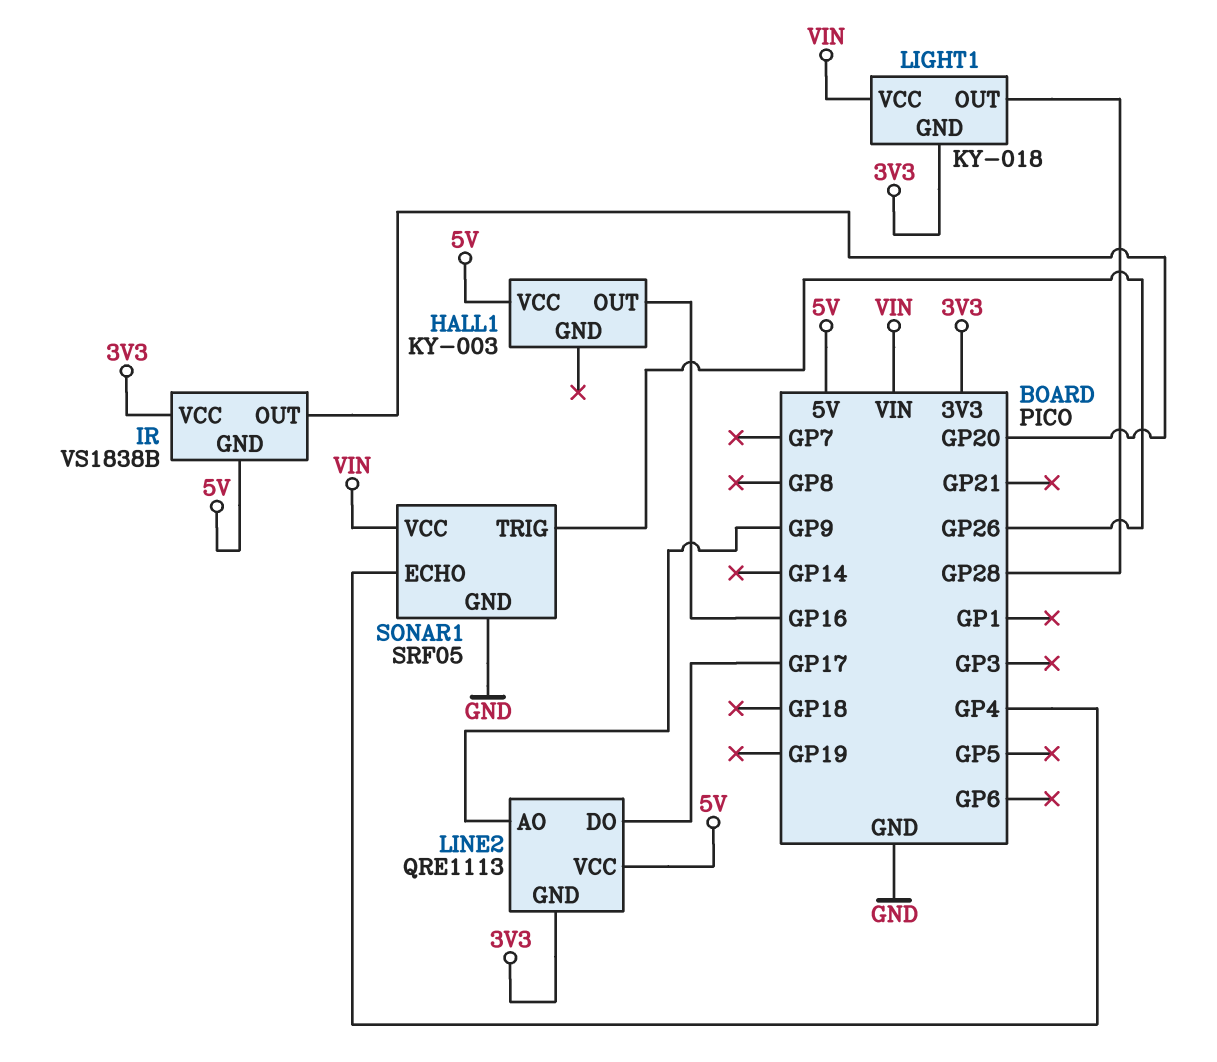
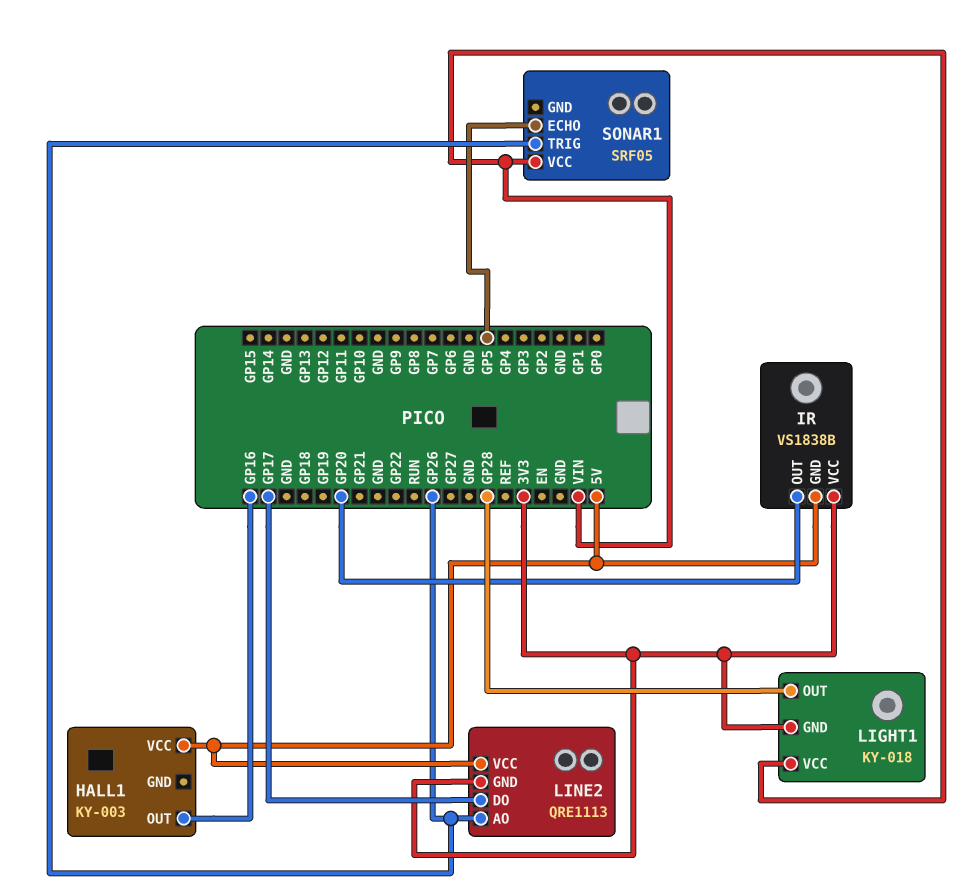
LINE2 pin AO: GP9 -> GP26
SONAR1 pin ECHO: GP4 -> GP5
SONAR1 pin GND: GND -> none

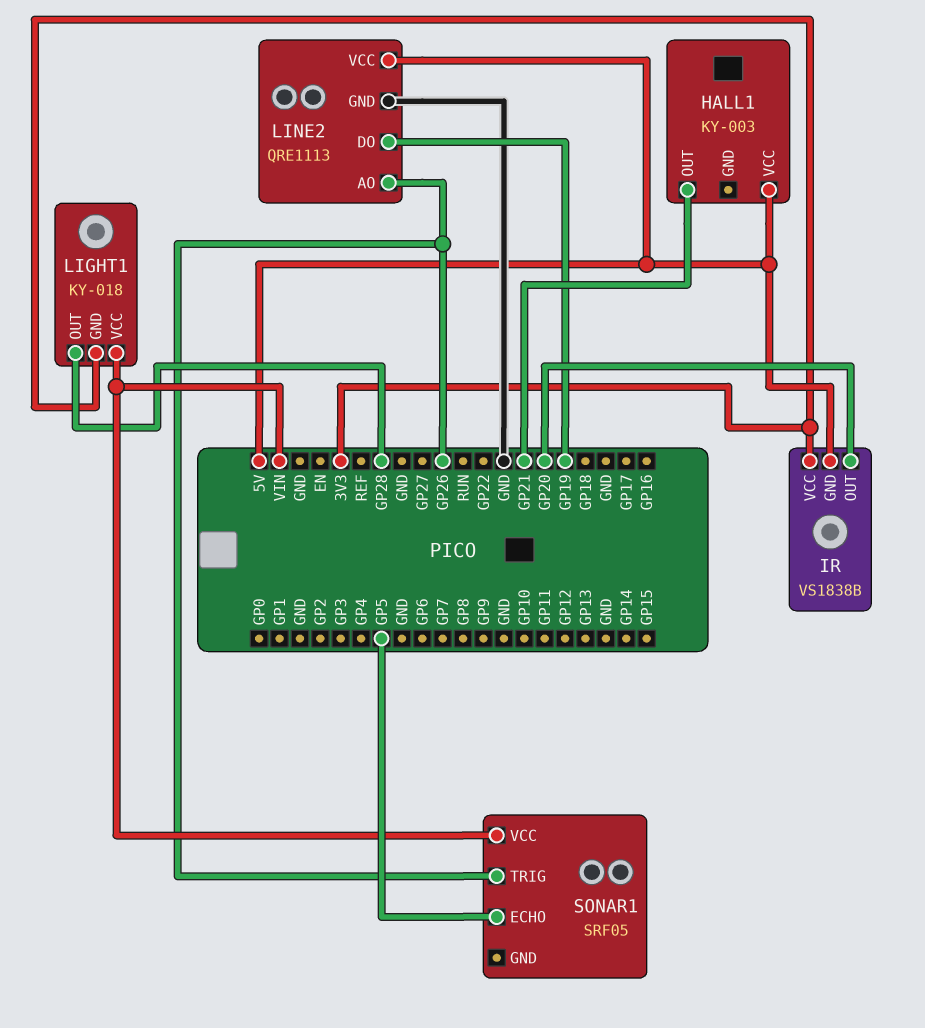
HALL1 pin OUT: GP16 -> GP21
LINE2 pin DO: GP17 -> GP19
LINE2 pin GND: 3V3 -> GND

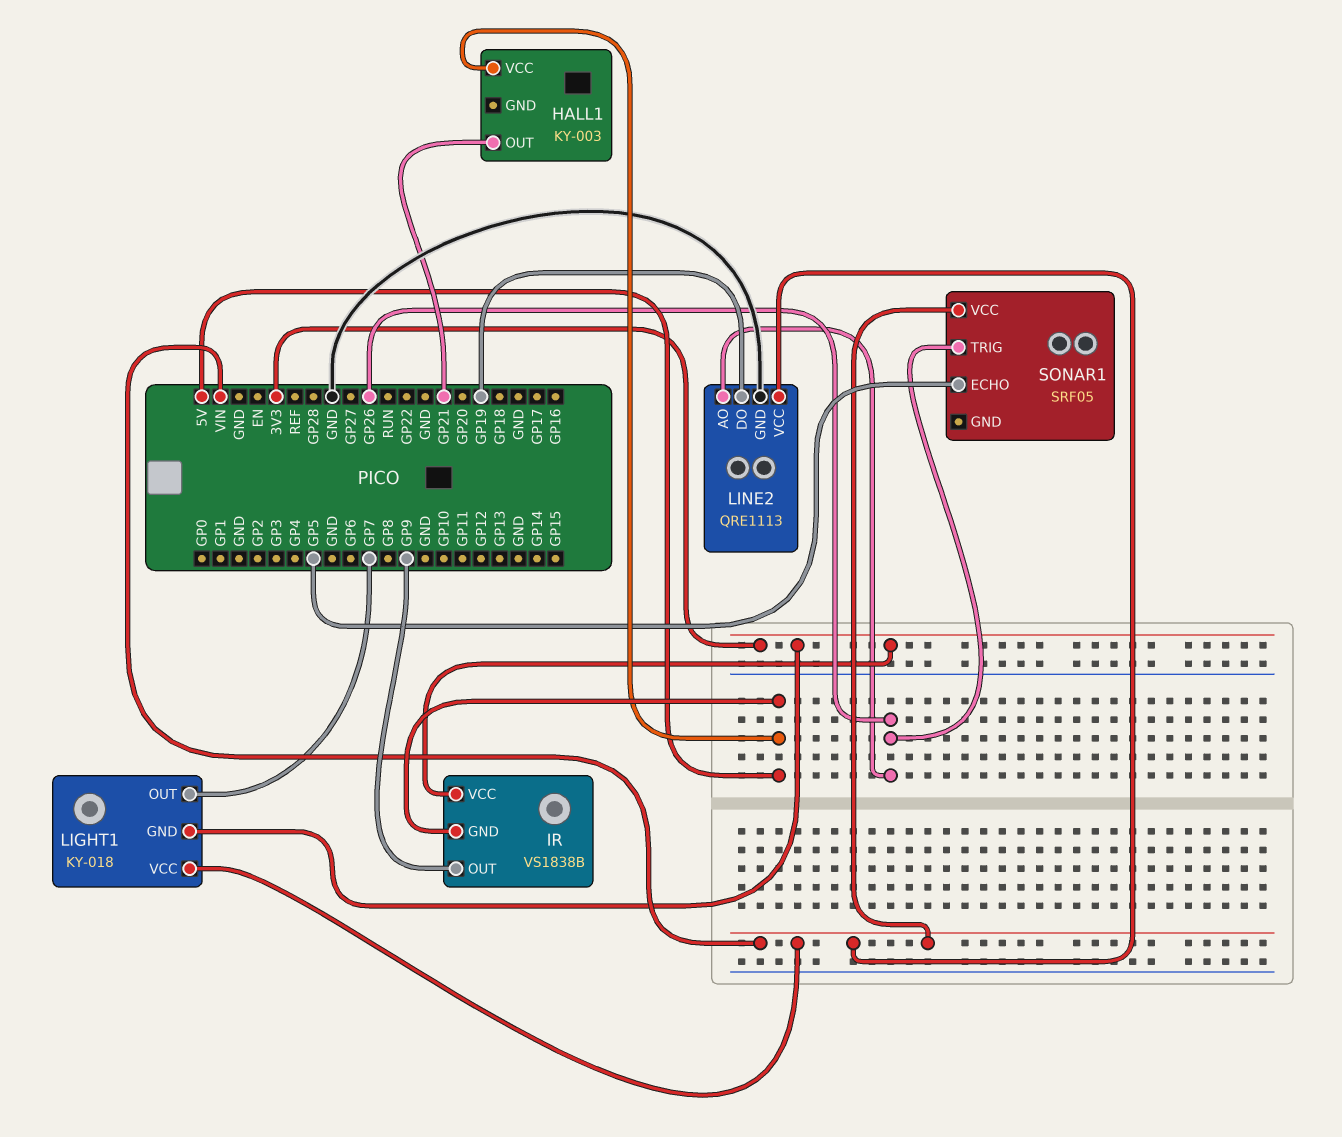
IR pin OUT: GP20 -> GP9
LIGHT1 pin OUT: GP28 -> GP7
LINE2 pin VCC: 5V -> VIN

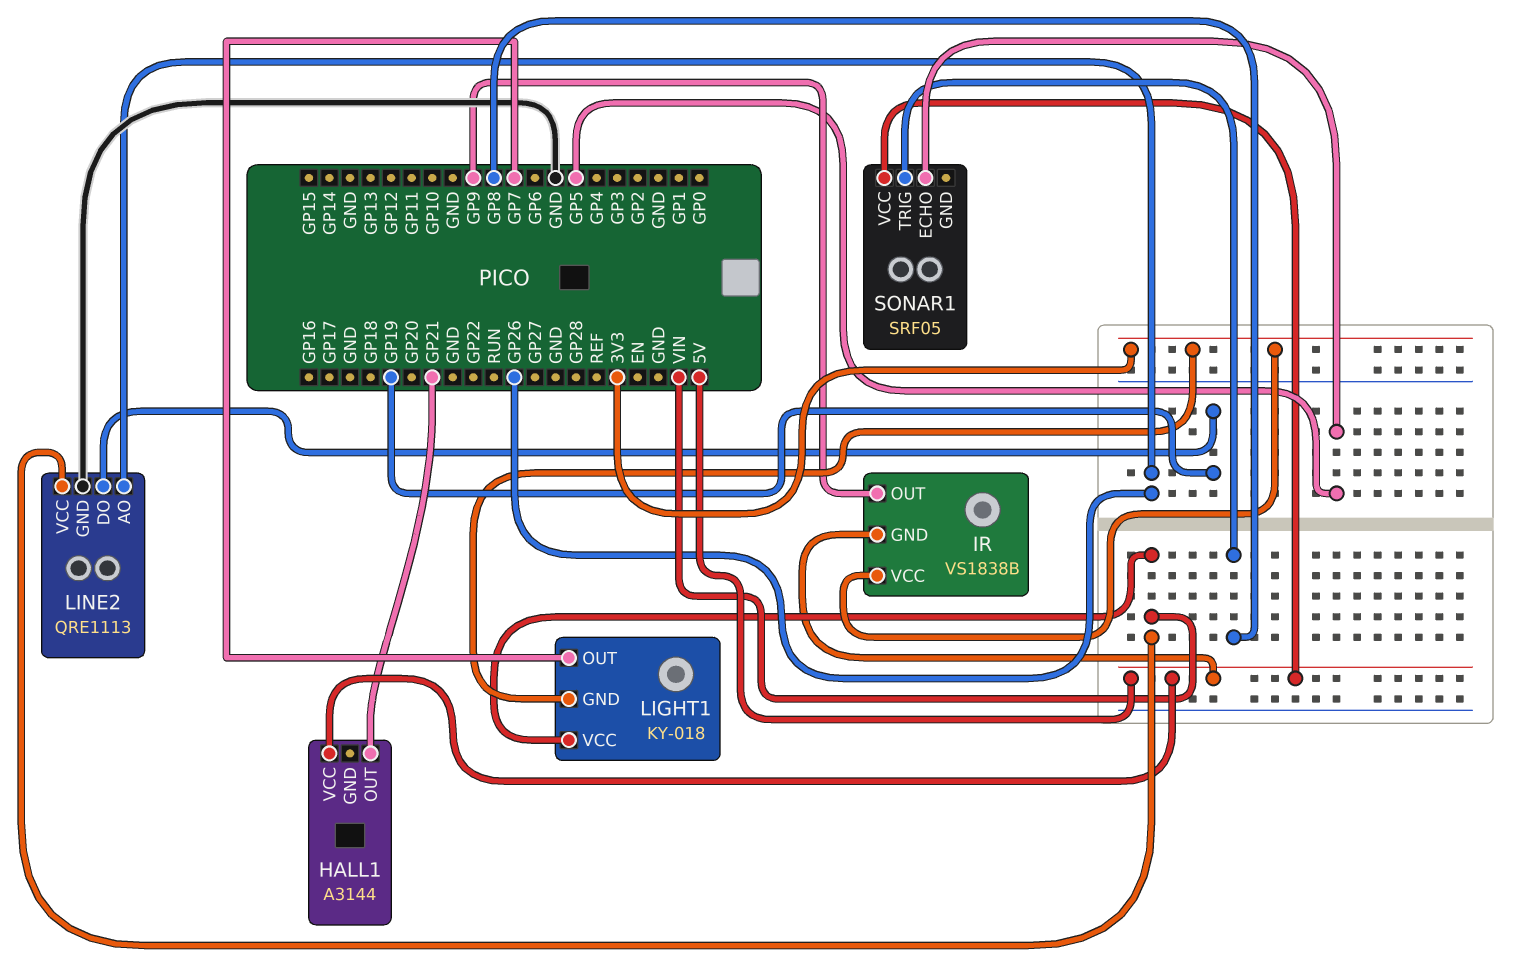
HALL1: KY-003 -> A3144
SONAR1 pin TRIG: GP26 -> GP8
SONAR1 pin VCC: VIN -> 5V

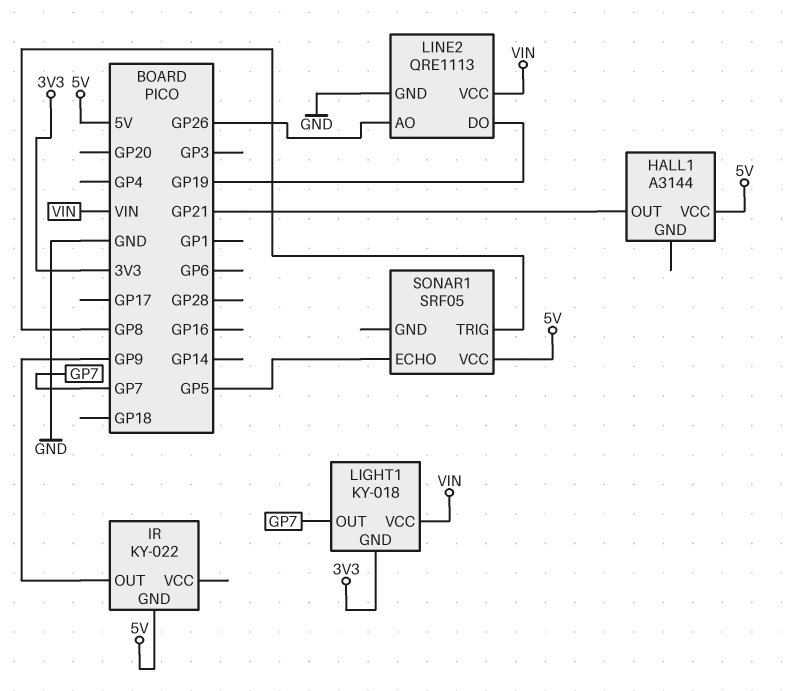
IR: VS1838B -> KY-022
IR pin VCC: 3V3 -> none

